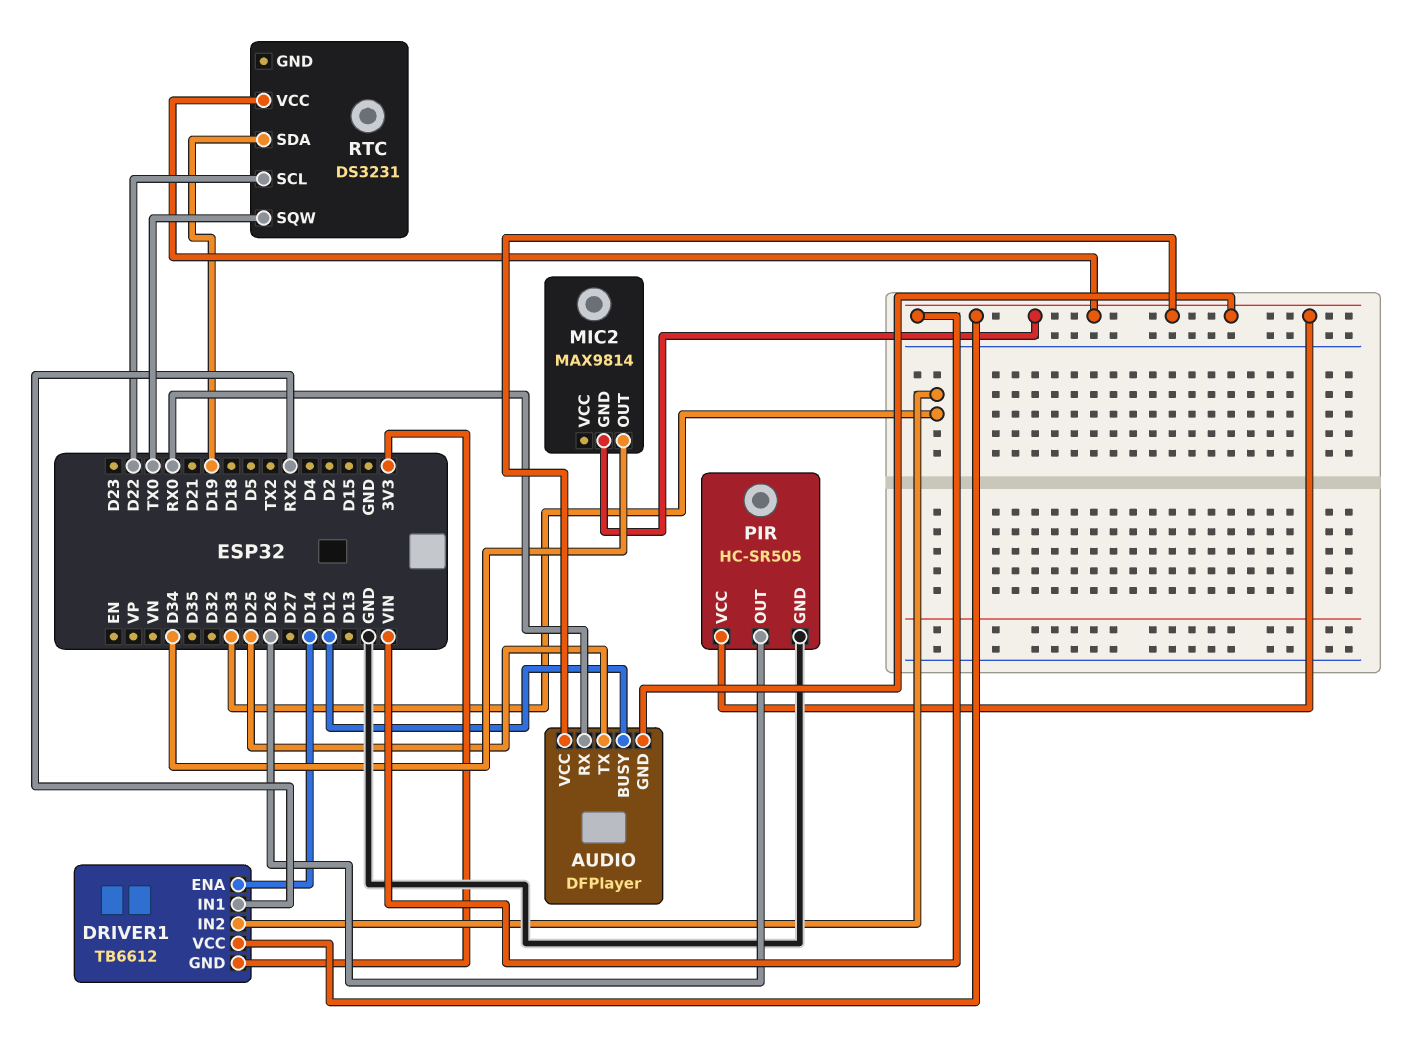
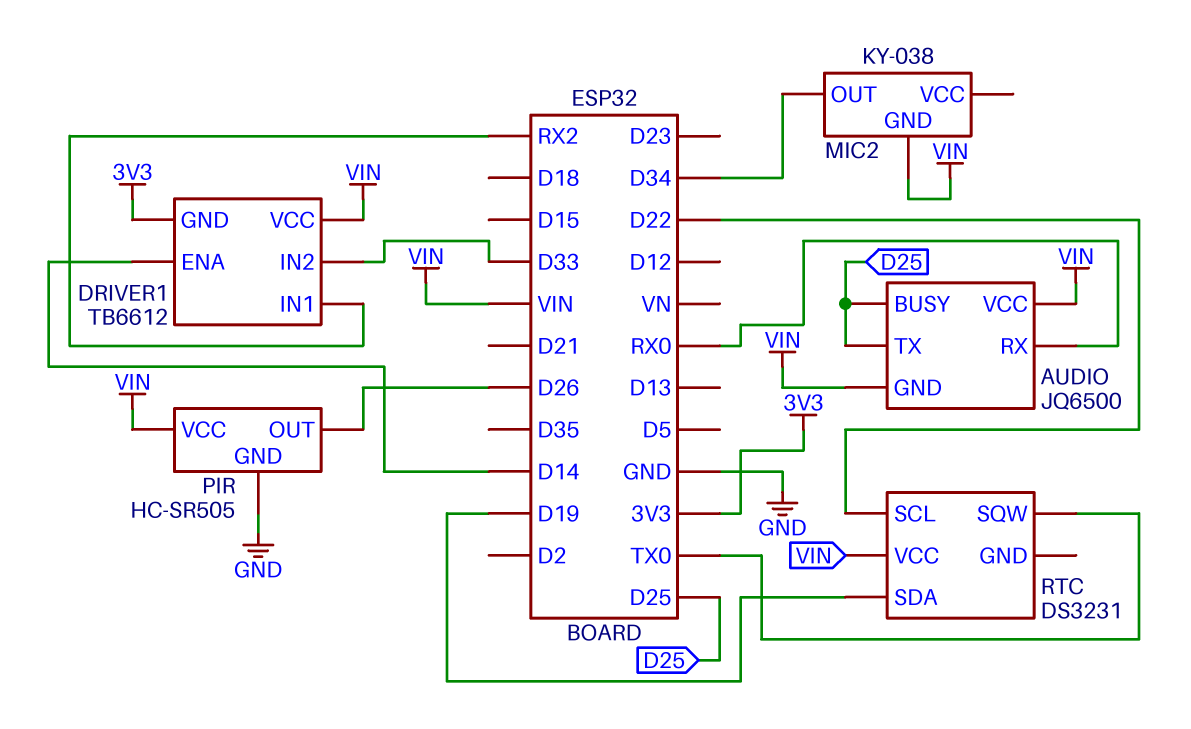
AUDIO: DFPlayer -> JQ6500
AUDIO pin BUSY: D12 -> D25
MIC2: MAX9814 -> KY-038

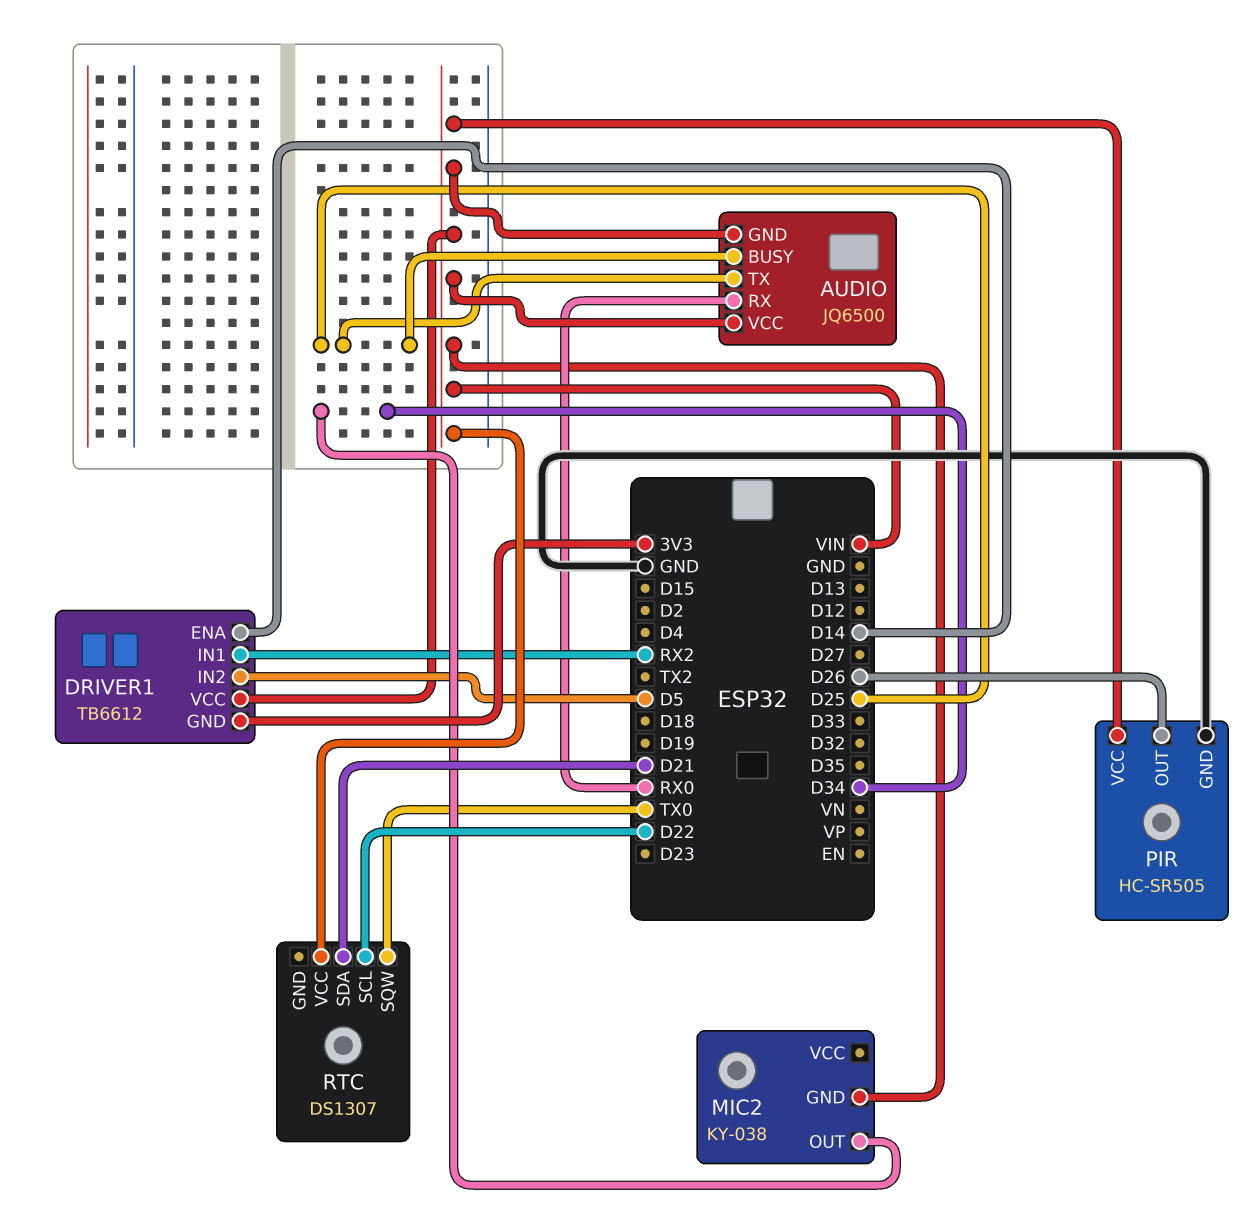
DRIVER1 pin IN2: D33 -> D5
RTC: DS3231 -> DS1307
RTC pin SDA: D19 -> D21

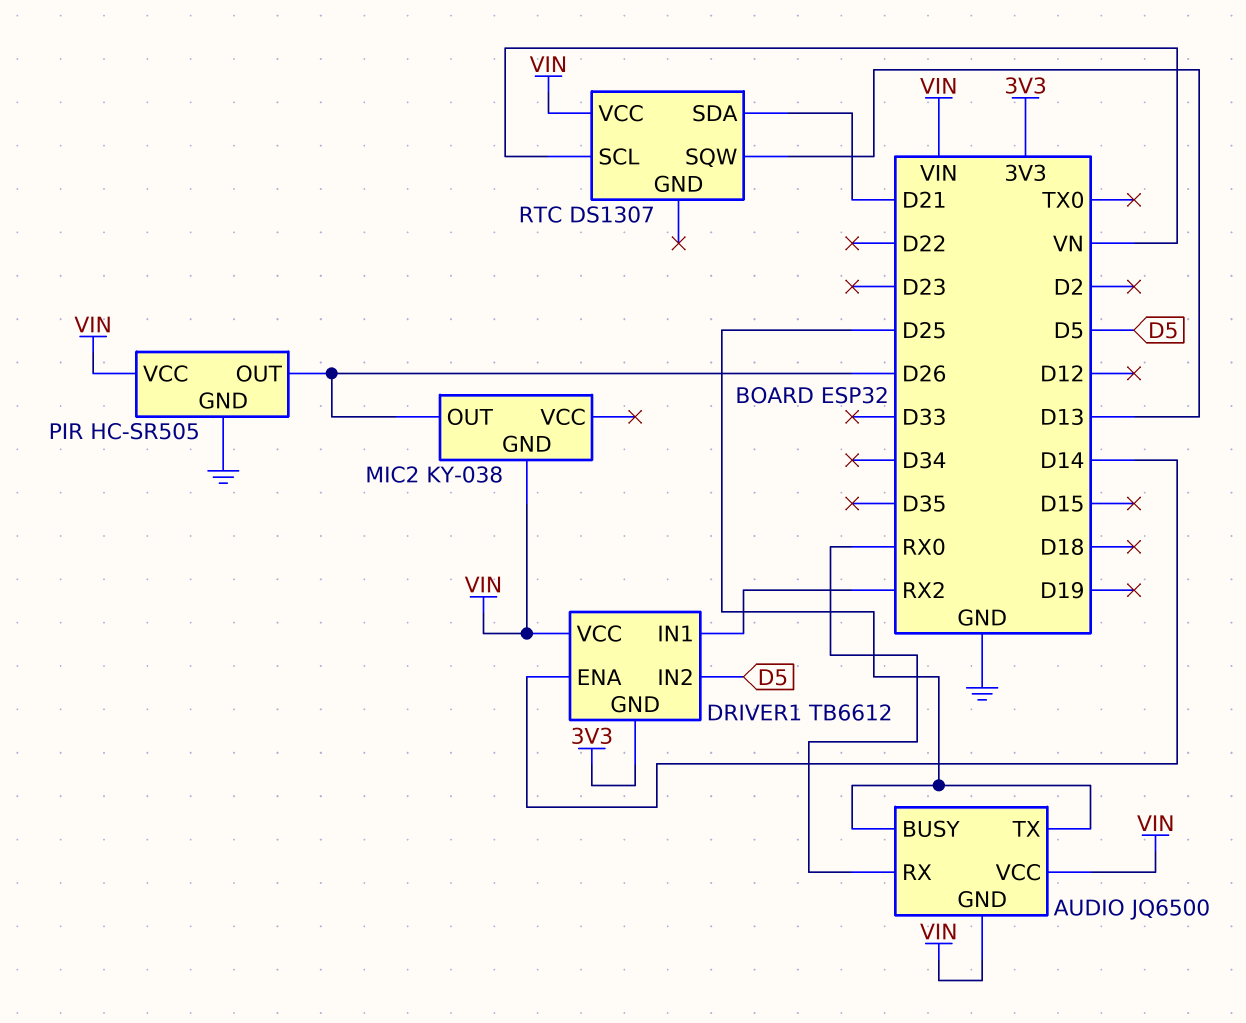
MIC2 pin OUT: D34 -> D26
RTC pin SCL: D22 -> VN
RTC pin SQW: TX0 -> D13

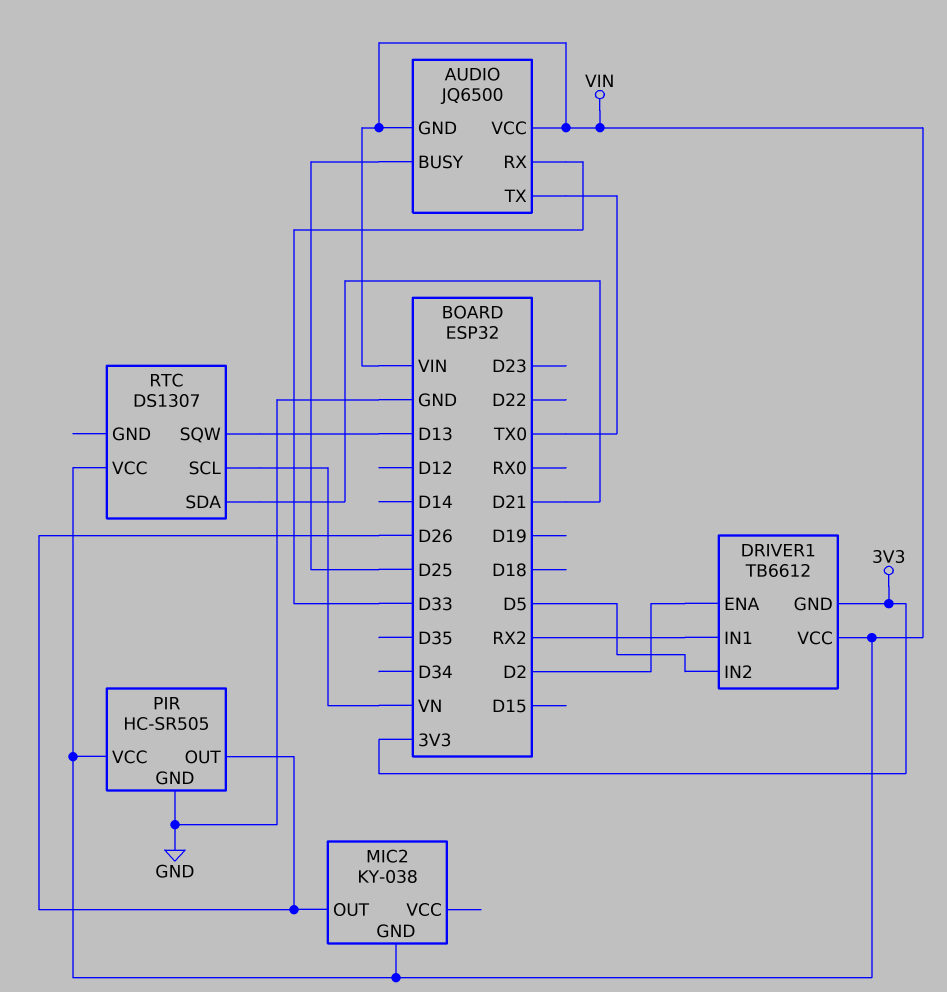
AUDIO pin RX: RX0 -> D33
AUDIO pin TX: D25 -> TX0
DRIVER1 pin ENA: D14 -> D2

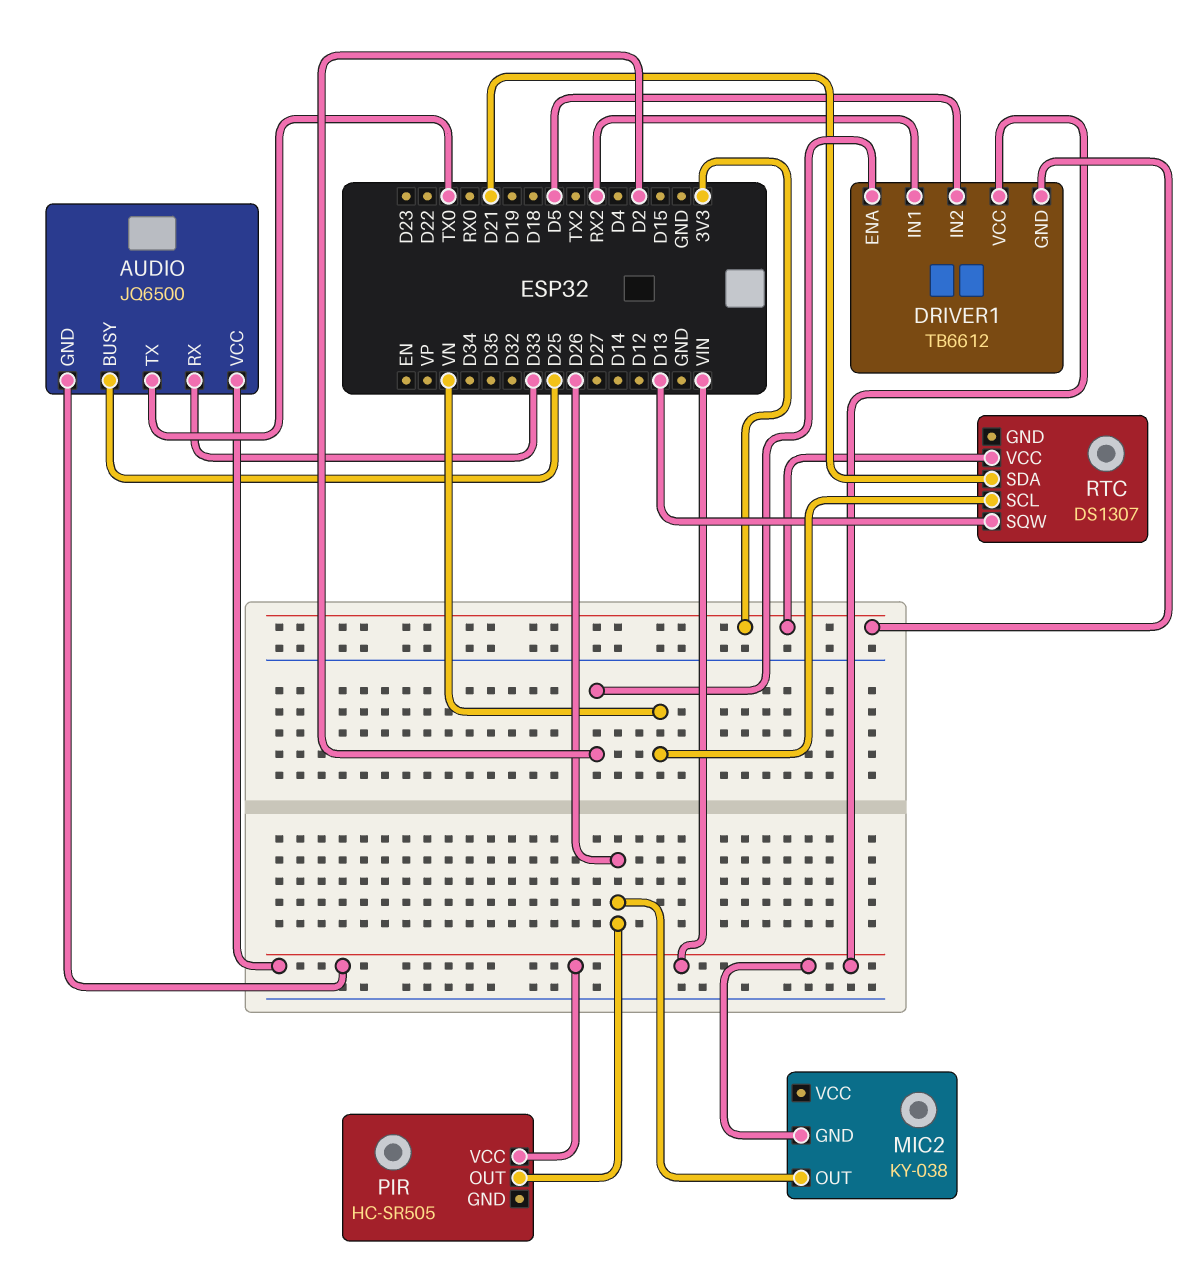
PIR pin GND: GND -> none
RTC pin VCC: VIN -> 3V3

